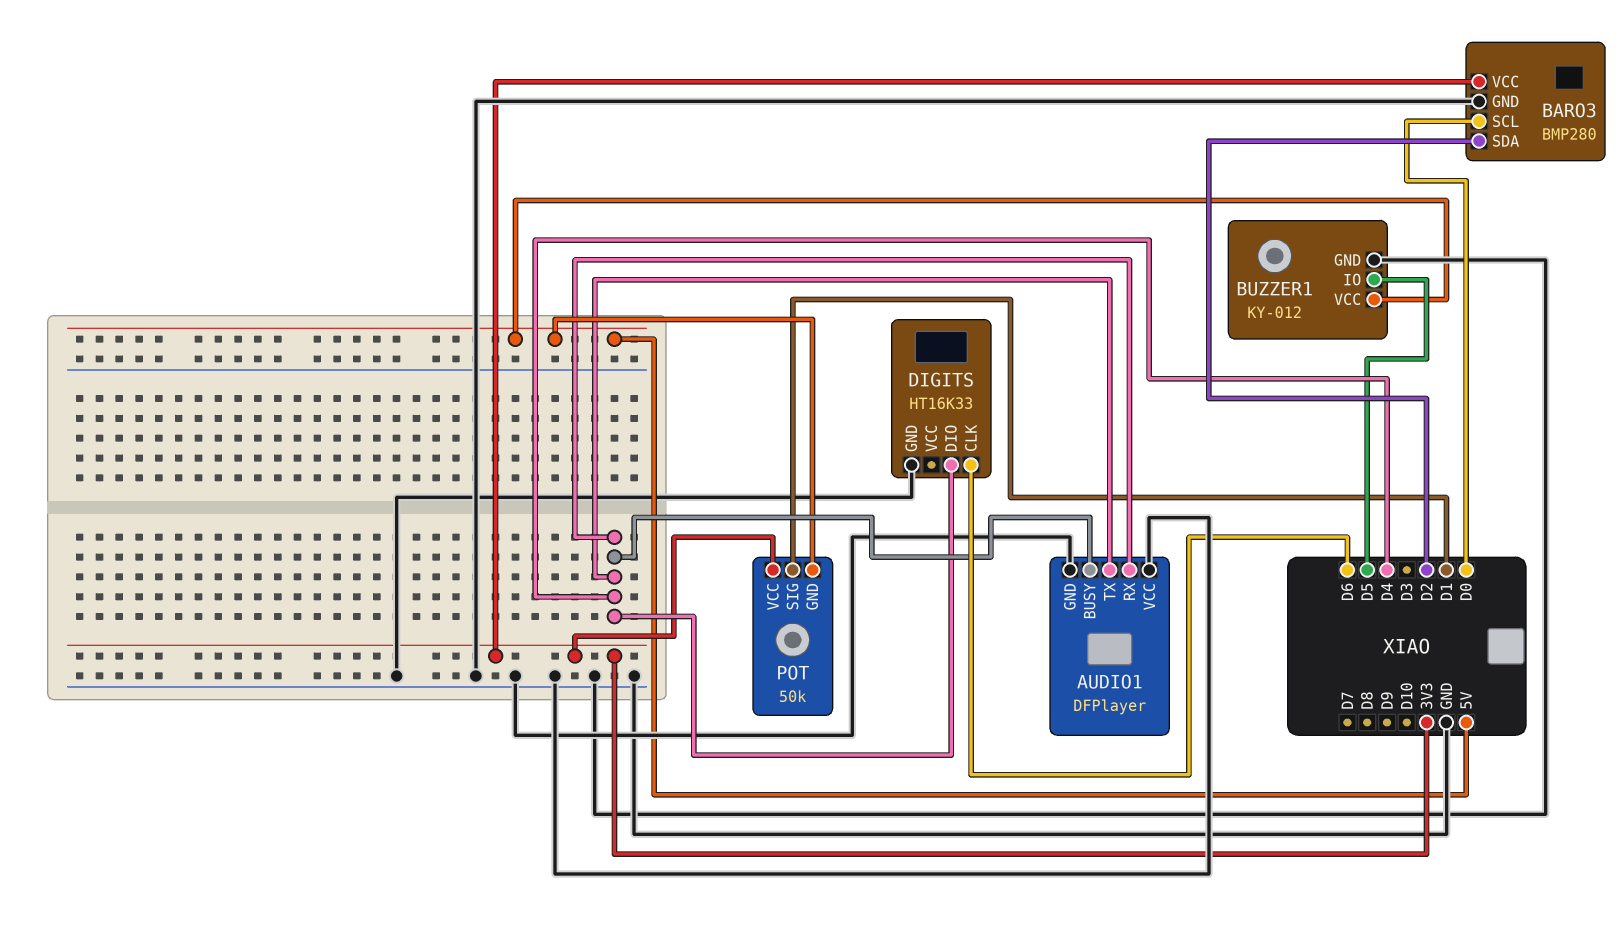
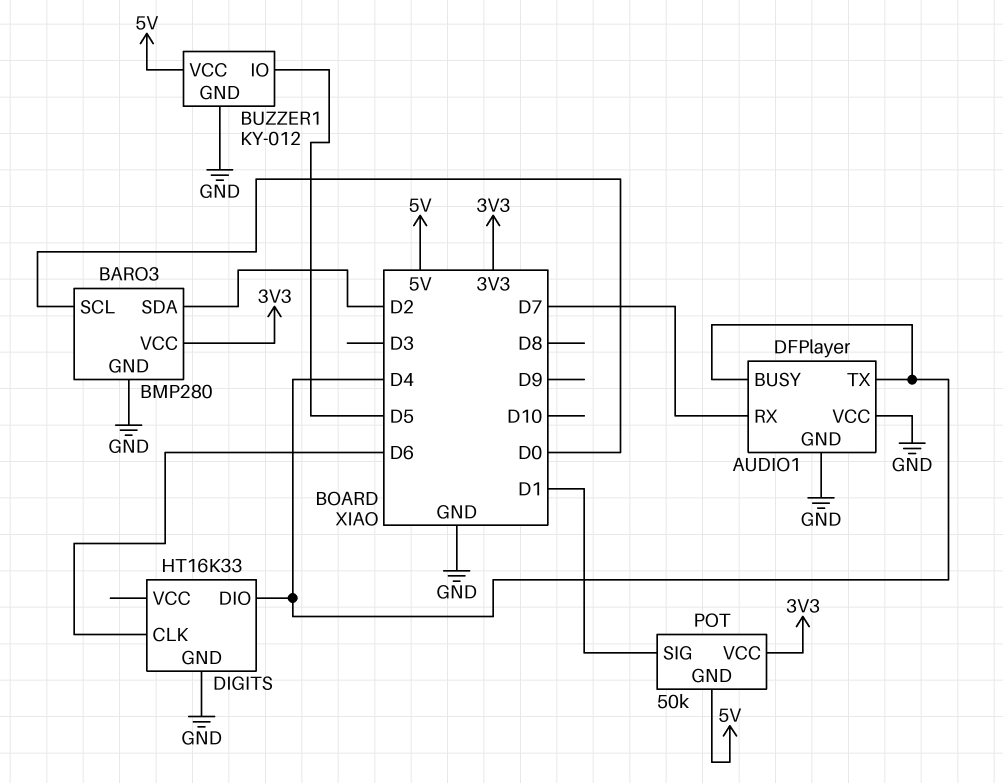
AUDIO1 pin RX: D4 -> D7

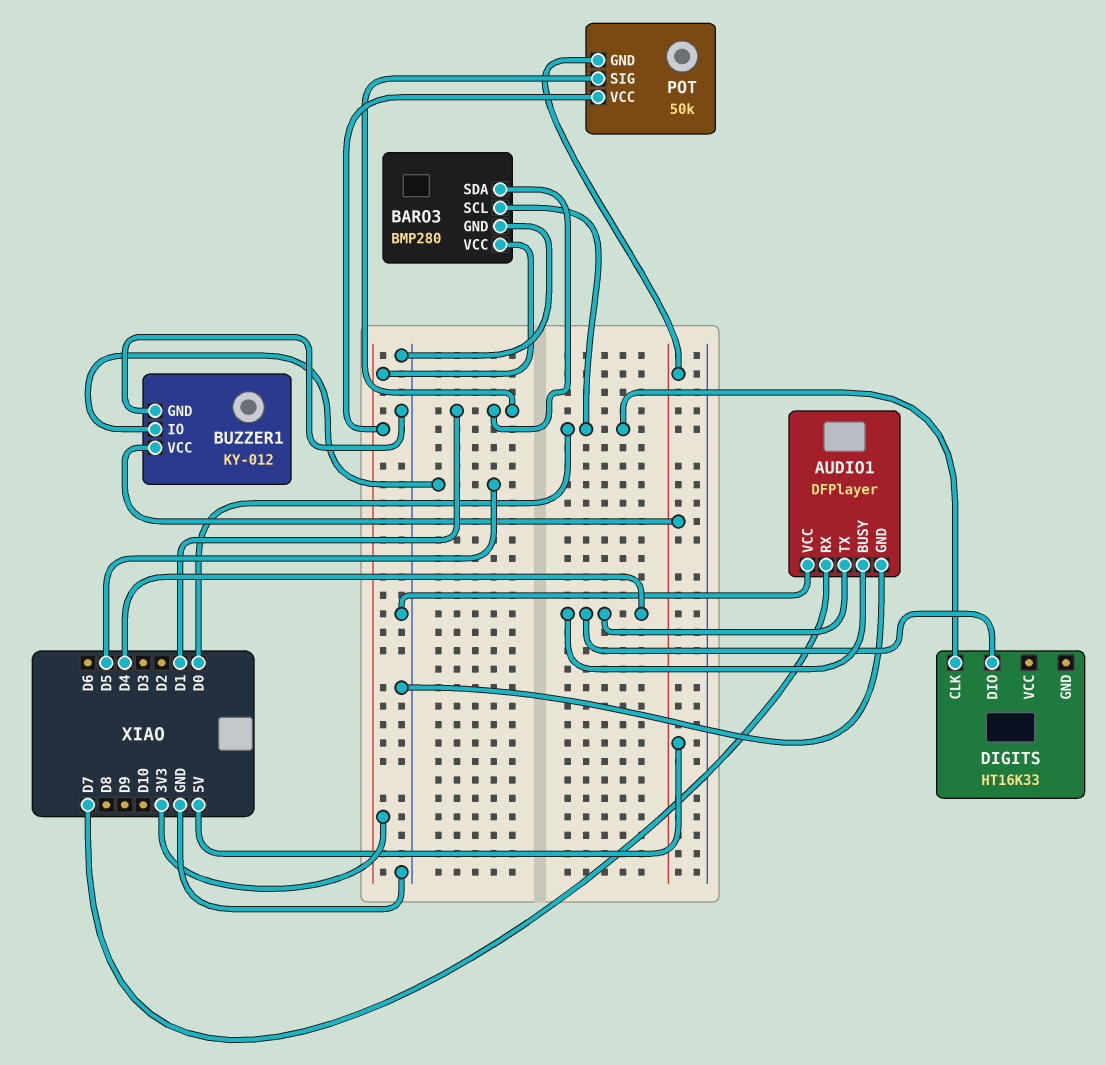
BARO3 pin SDA: D2 -> D1
DIGITS pin CLK: D6 -> D0
DIGITS pin GND: GND -> none

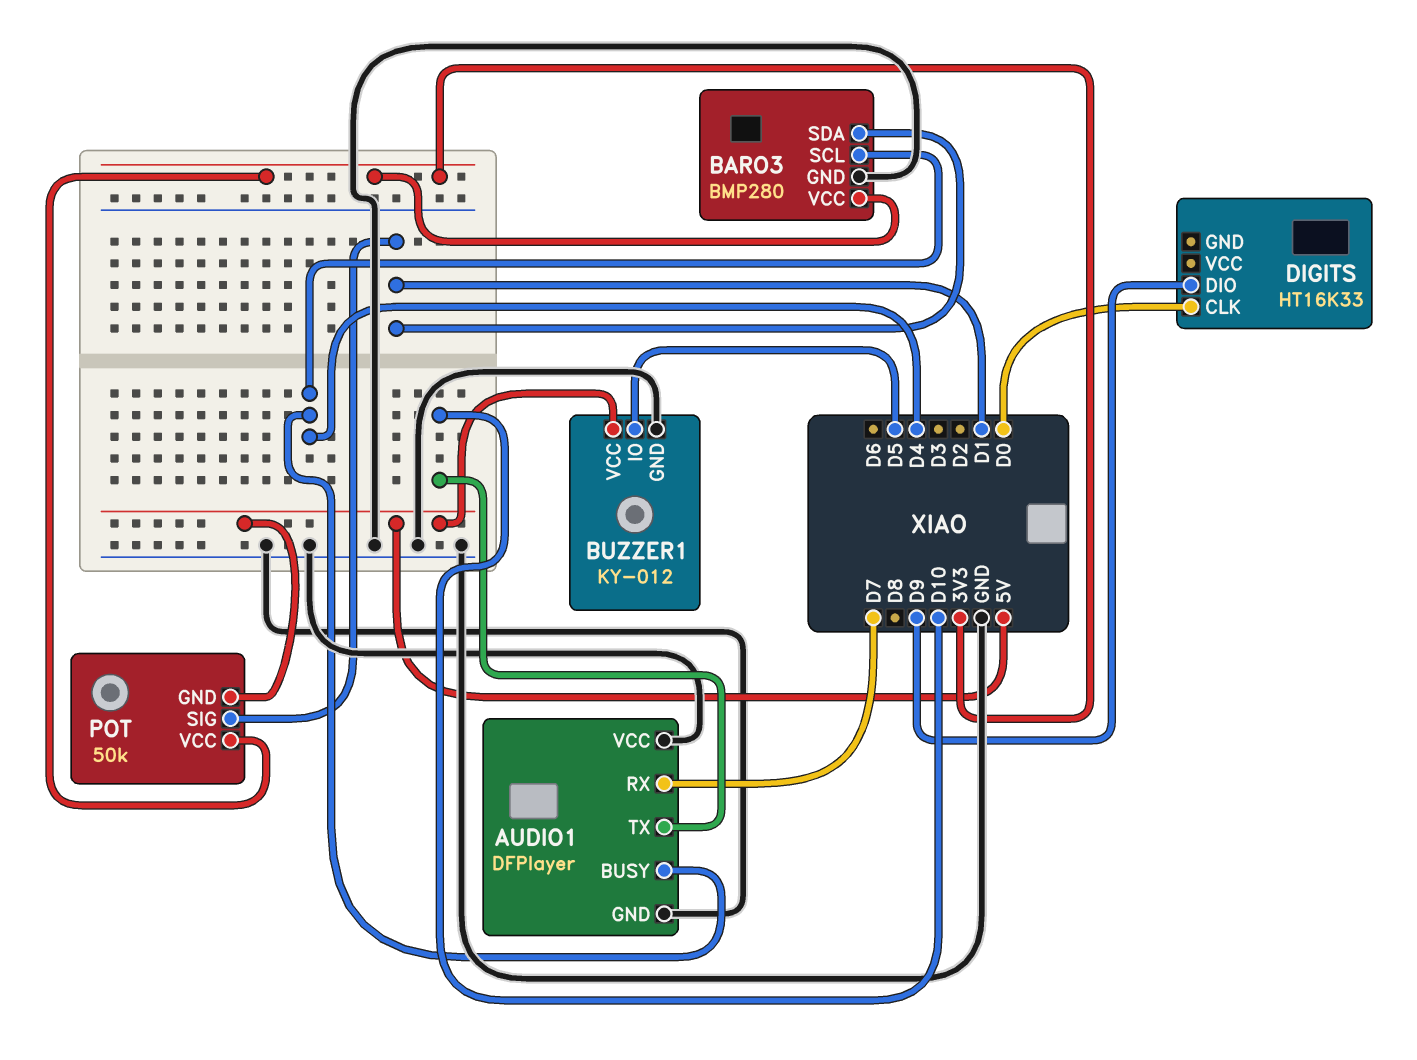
AUDIO1 pin TX: D4 -> D10
BARO3 pin SCL: D0 -> D4
DIGITS pin DIO: D4 -> D9

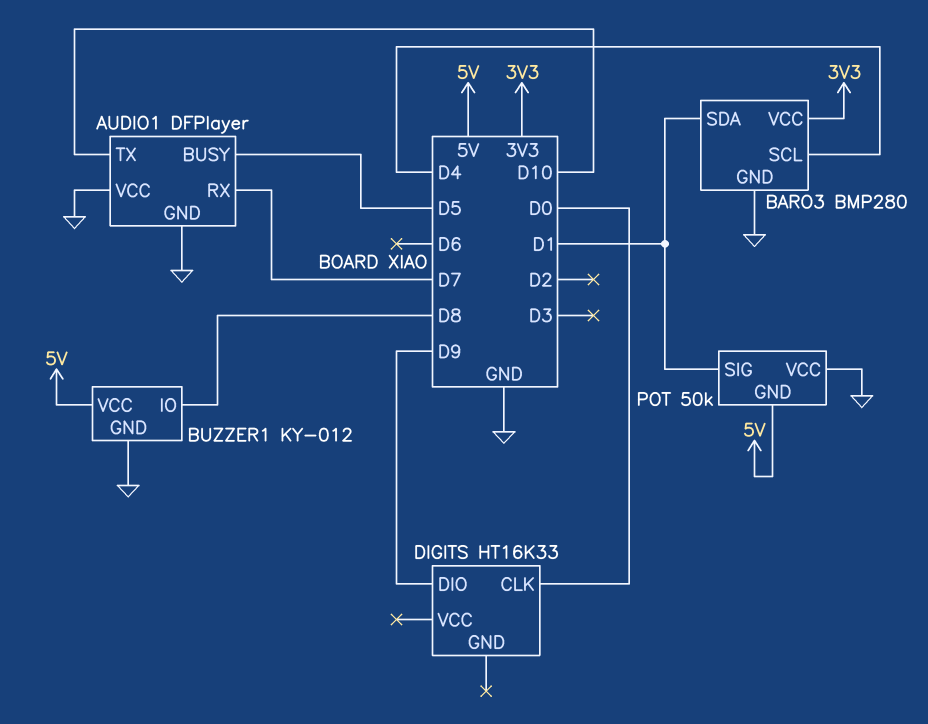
AUDIO1 pin BUSY: D4 -> D5
BUZZER1 pin IO: D5 -> D8
POT pin VCC: 3V3 -> GND

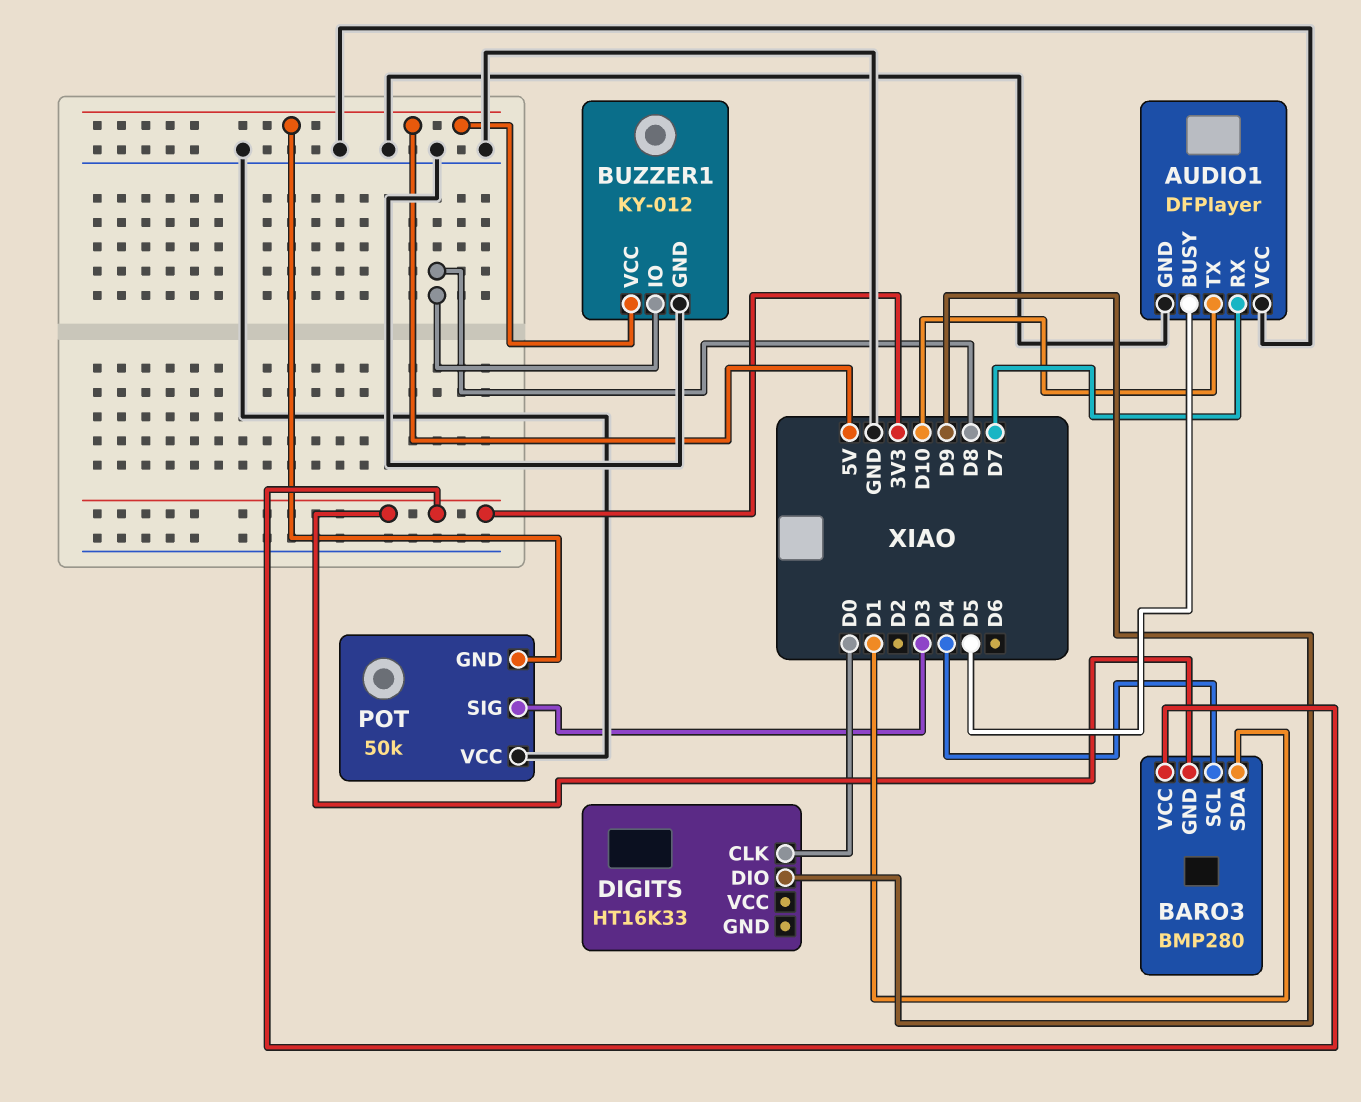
BARO3 pin GND: GND -> 3V3
POT pin SIG: D1 -> D3

